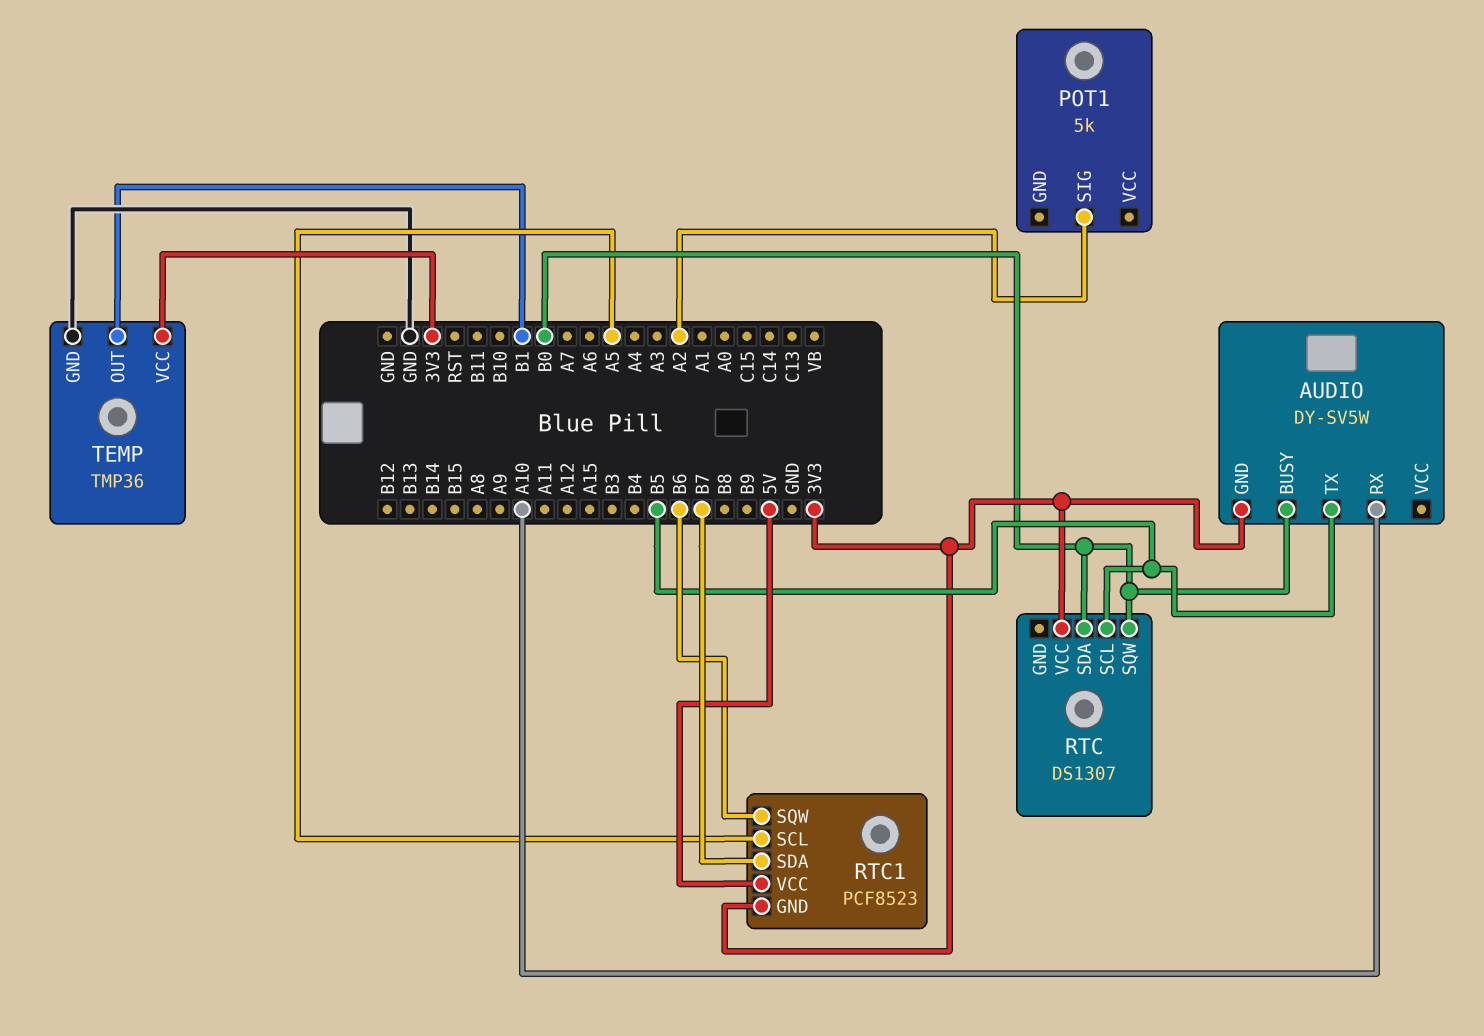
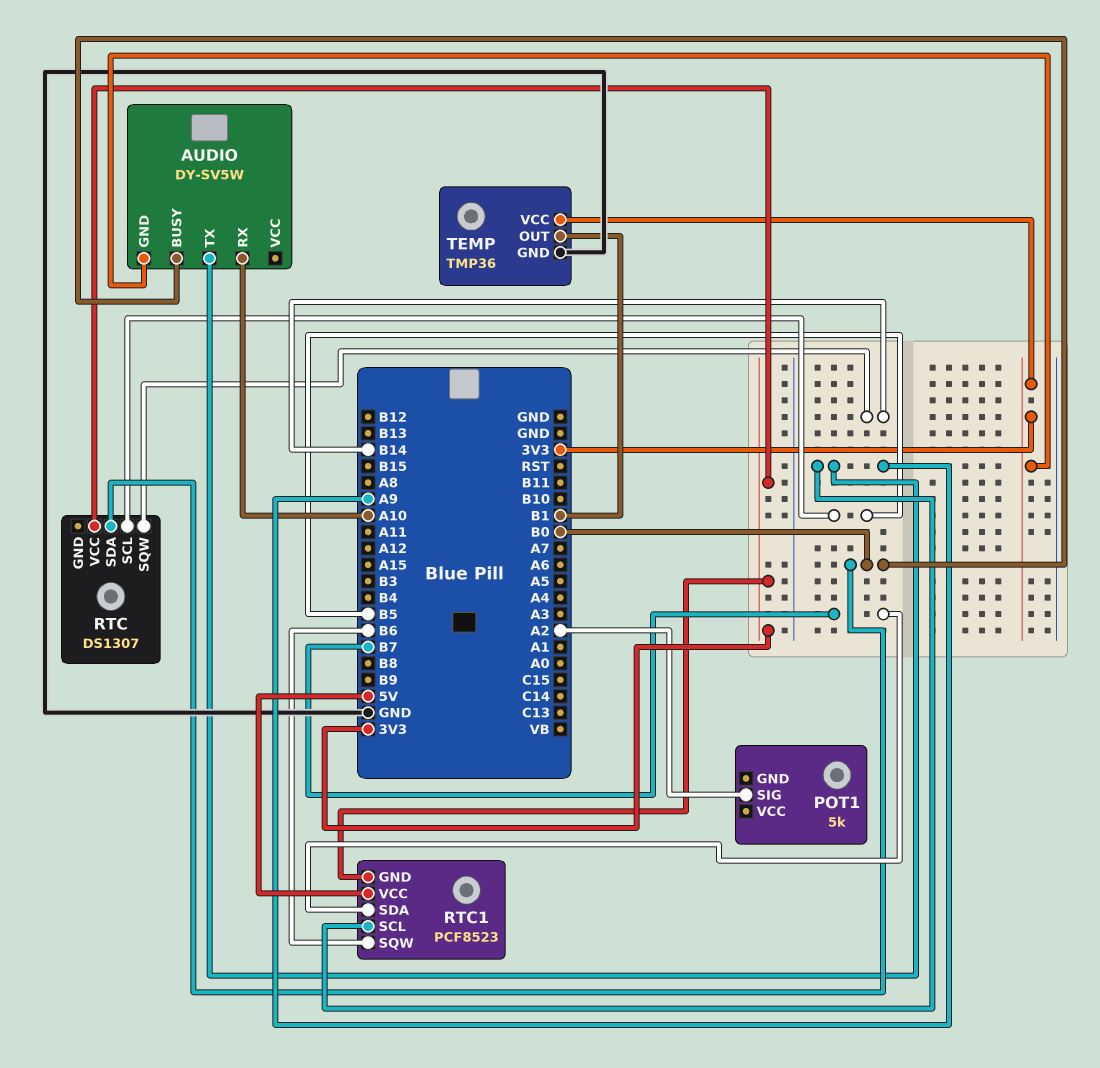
AUDIO pin TX: B5 -> A9
RTC pin SQW: B0 -> B14
RTC1 pin SCL: A5 -> A9

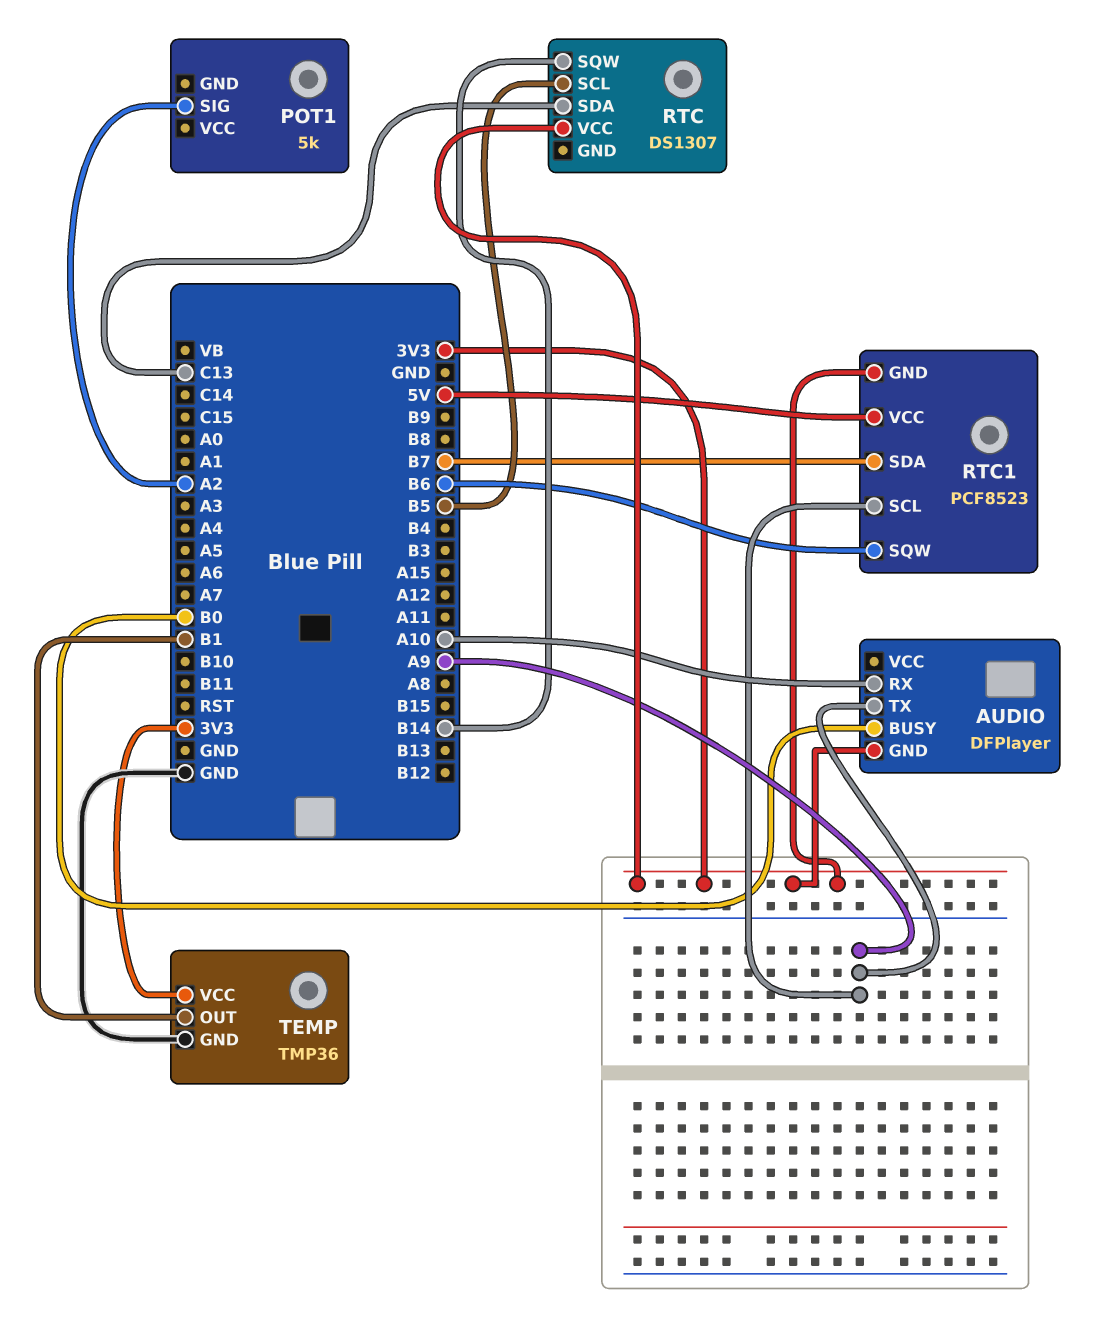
AUDIO: DY-SV5W -> DFPlayer
RTC pin SDA: B0 -> C13

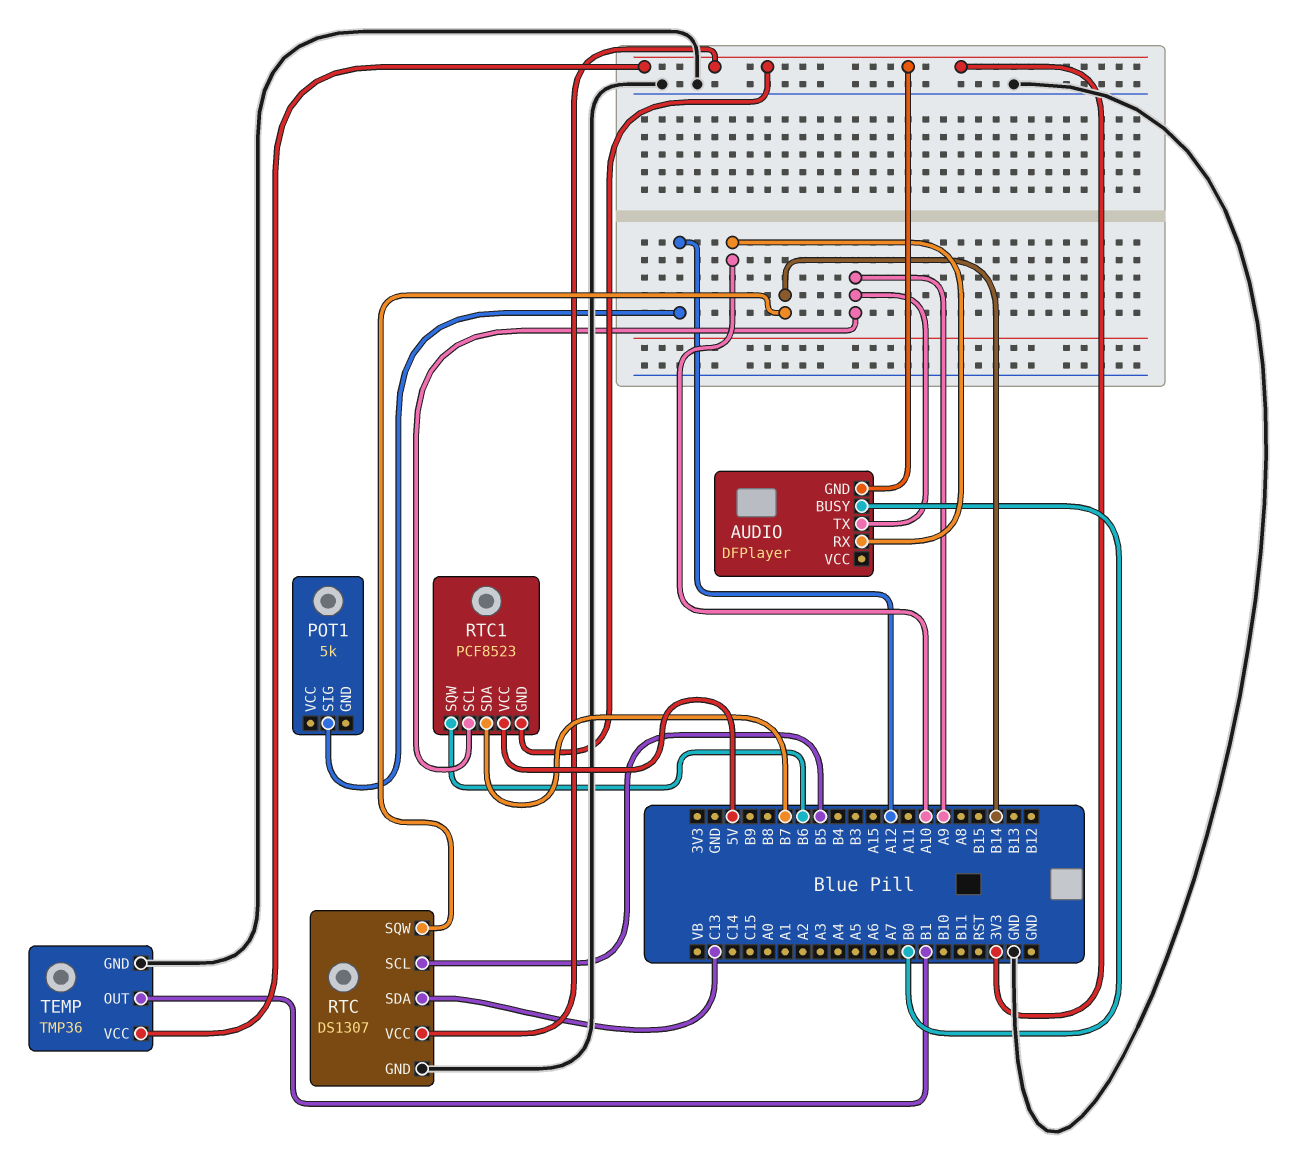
POT1 pin SIG: A2 -> A12
RTC pin GND: none -> GND

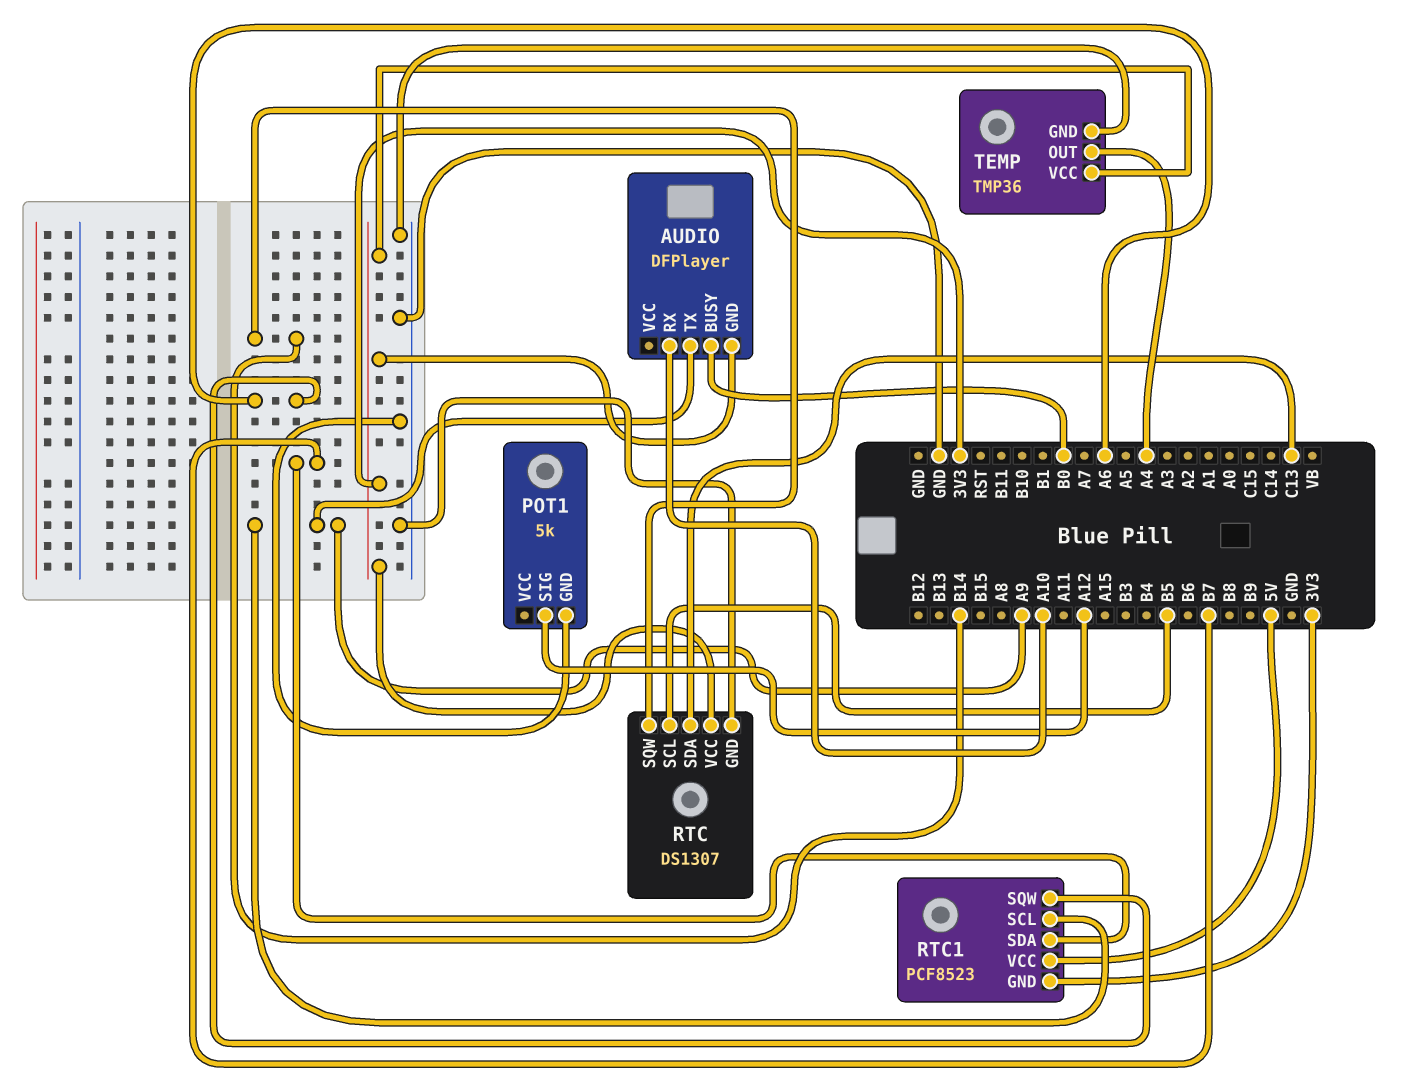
POT1 pin GND: none -> GND
RTC1 pin SQW: B6 -> A6
TEMP pin OUT: B1 -> A4

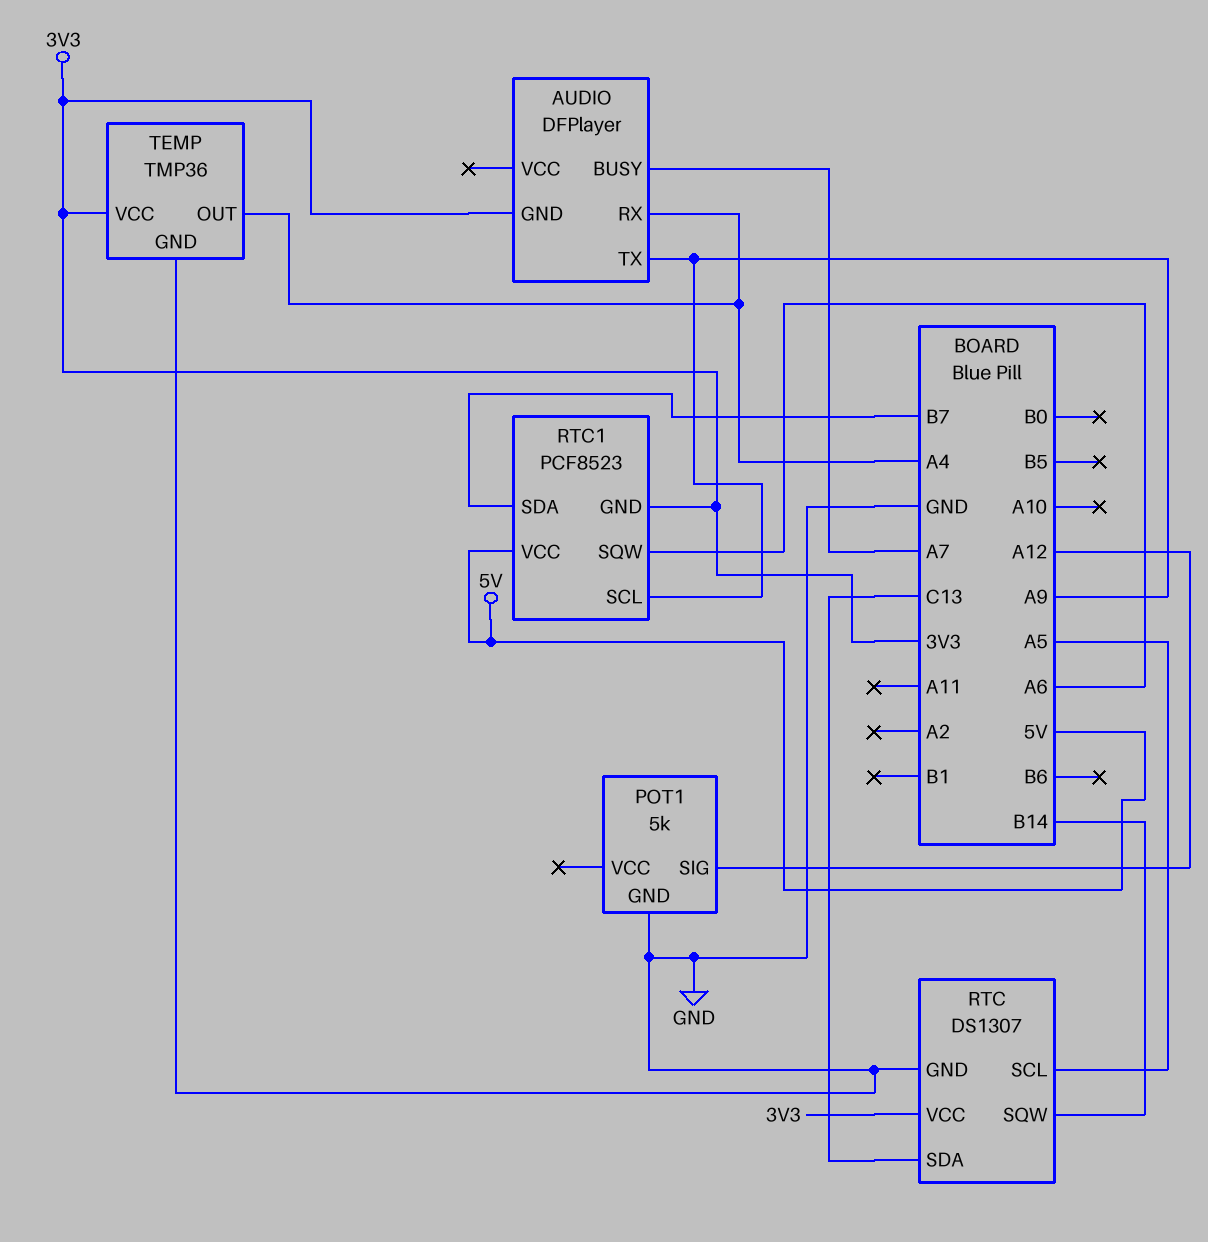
AUDIO pin BUSY: B0 -> A7
AUDIO pin RX: A10 -> A4
RTC pin SCL: B5 -> A5

